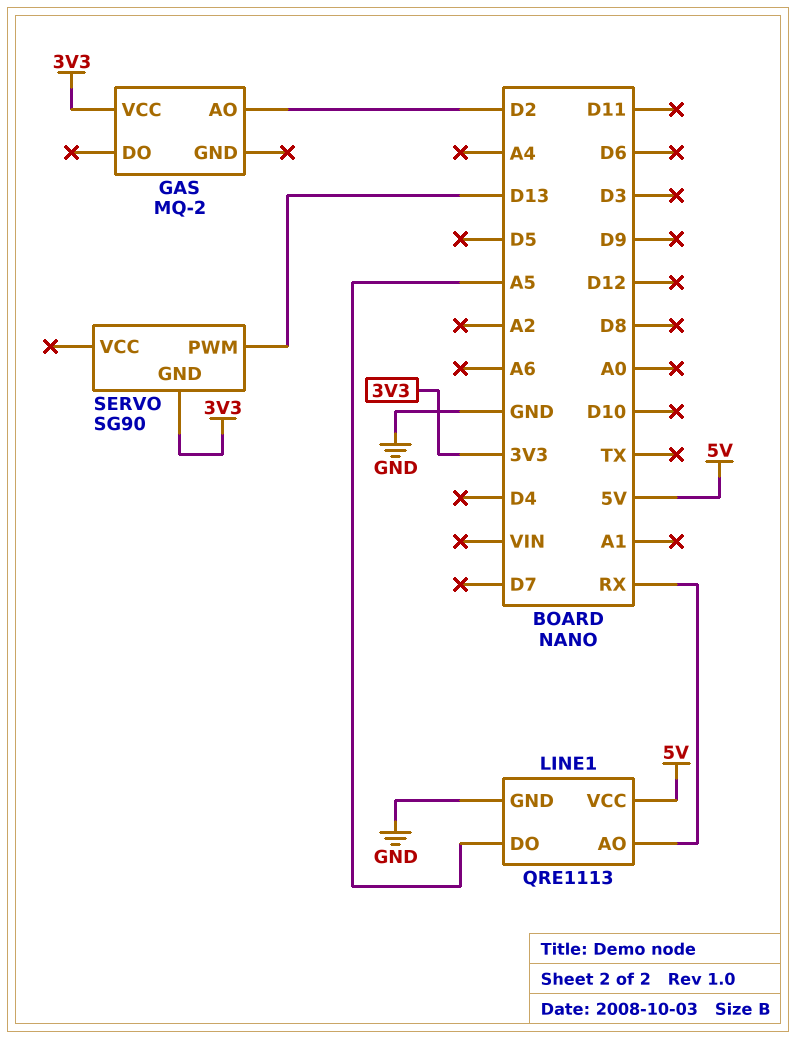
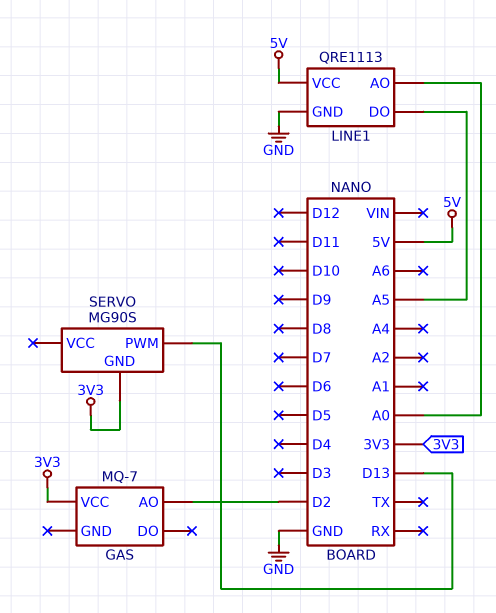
GAS: MQ-2 -> MQ-7
LINE1 pin AO: RX -> A0
SERVO: SG90 -> MG90S

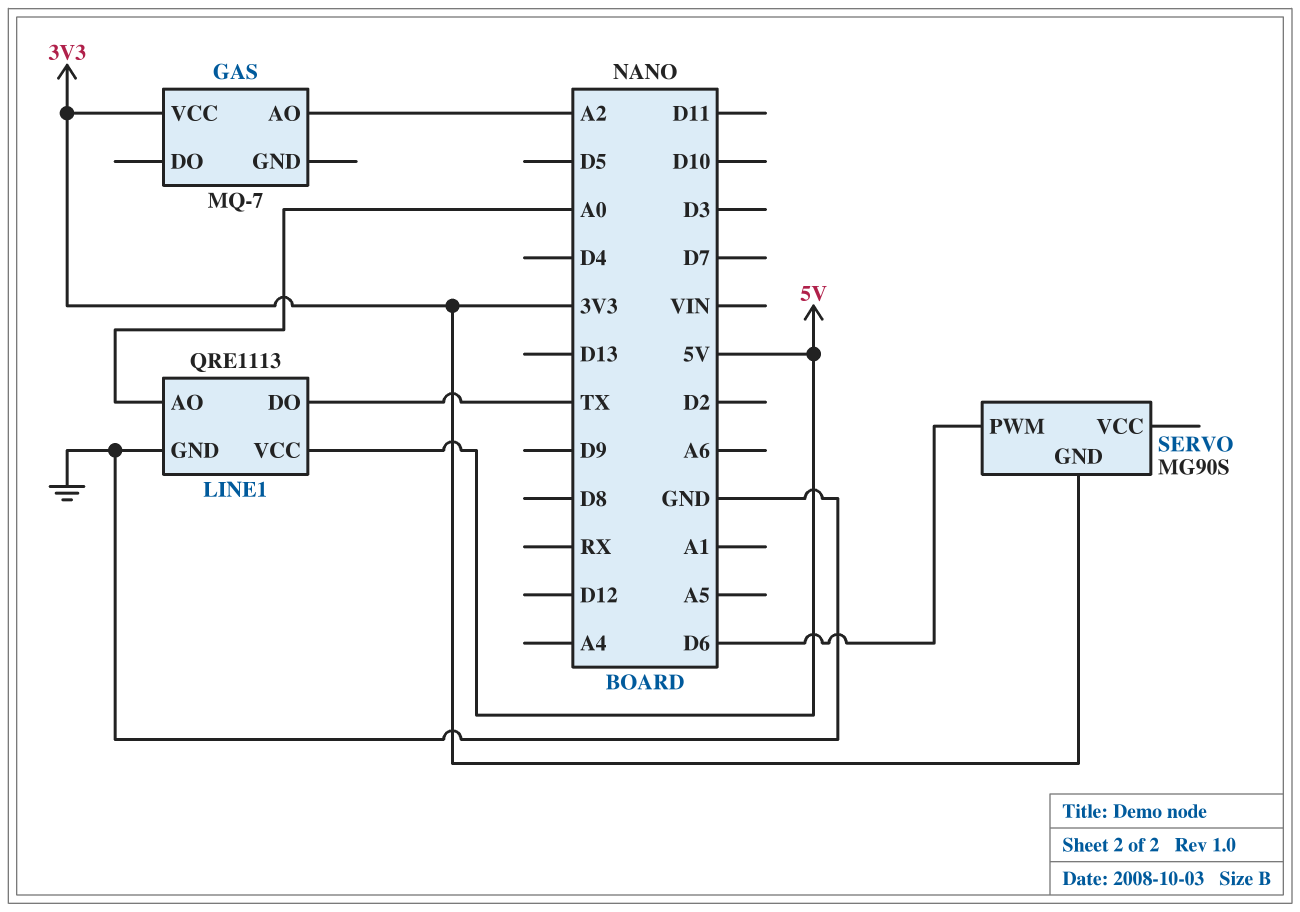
GAS pin AO: D2 -> A2
LINE1 pin DO: A5 -> TX
SERVO pin PWM: D13 -> D6

